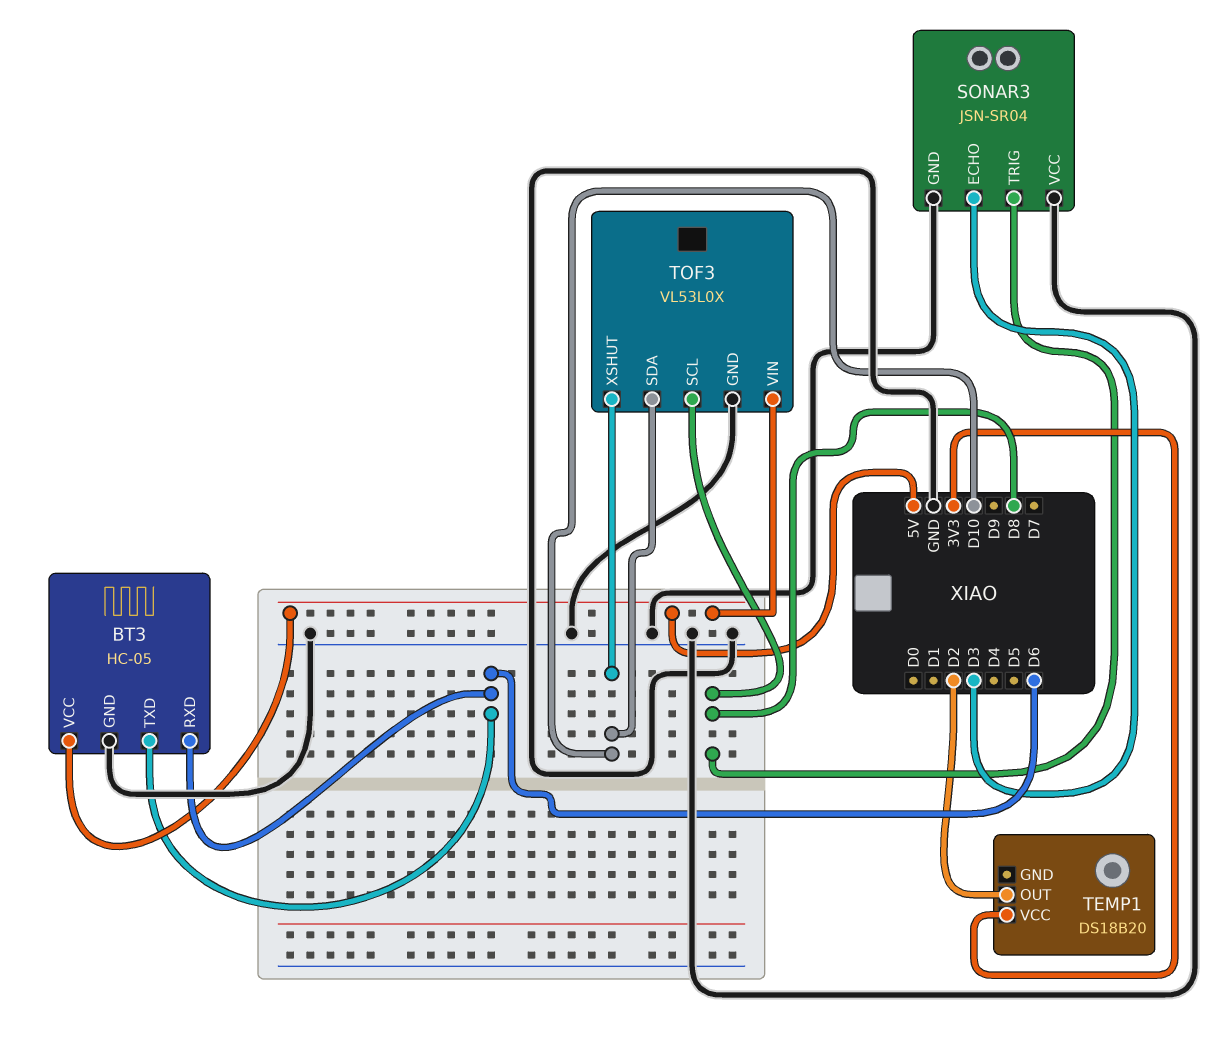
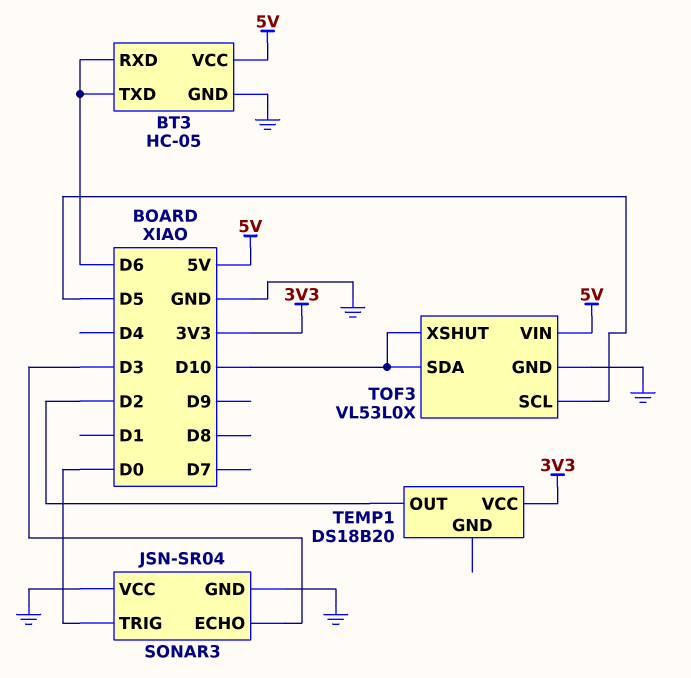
SONAR3 pin TRIG: D8 -> D0
TOF3 pin SCL: D8 -> D5

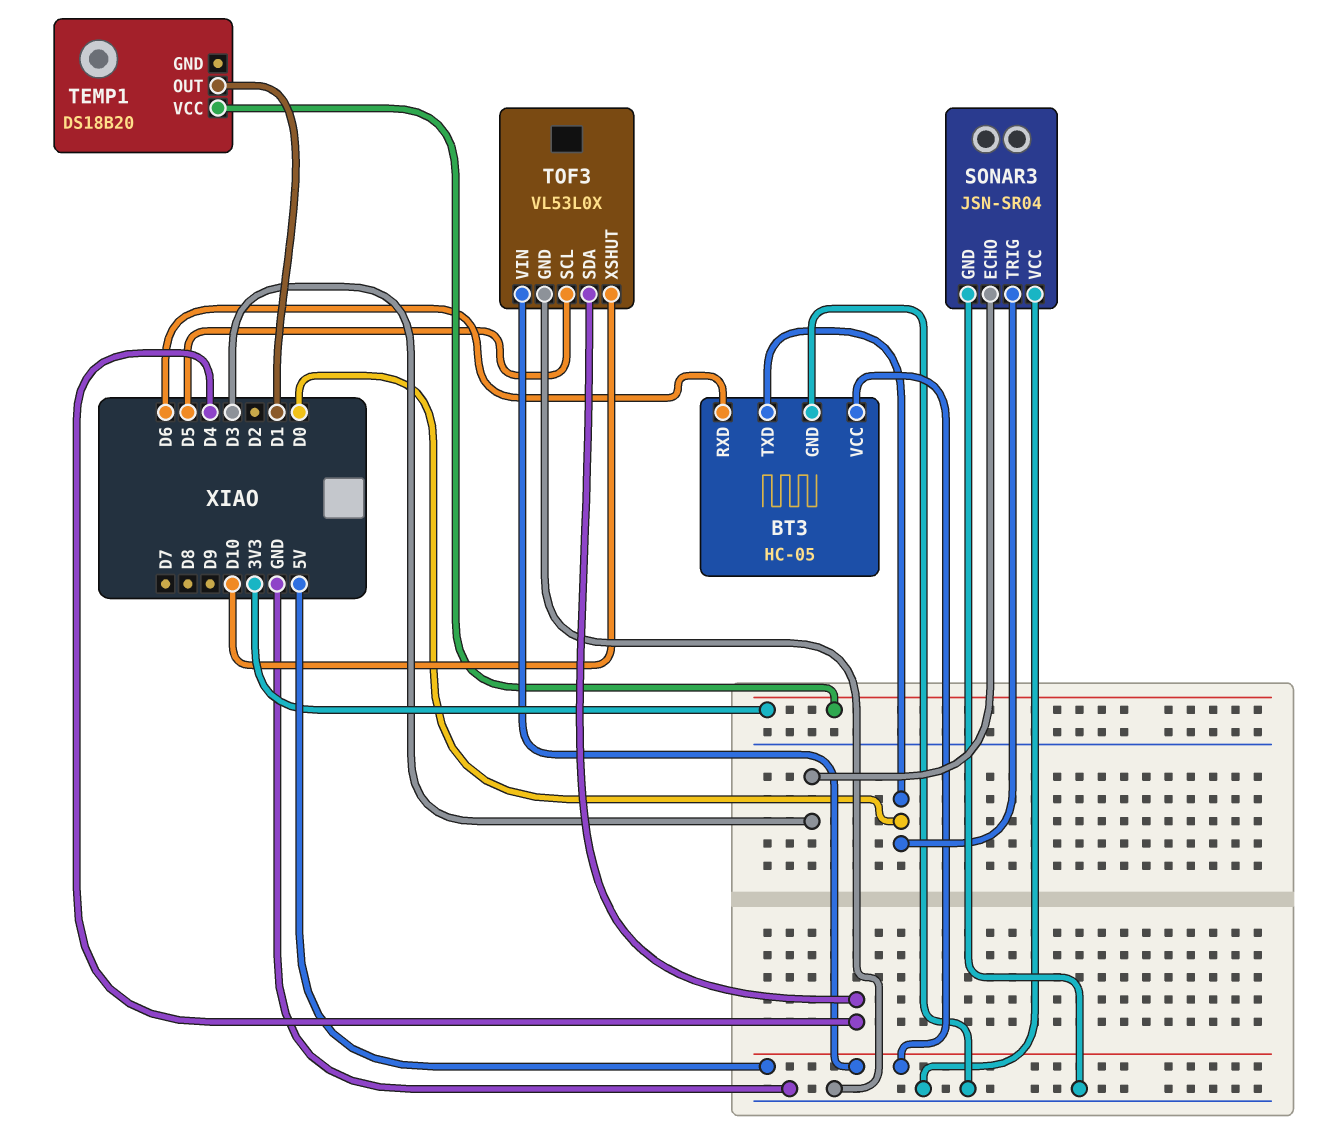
BT3 pin TXD: D6 -> D0
TEMP1 pin OUT: D2 -> D1
TOF3 pin SDA: D10 -> D4

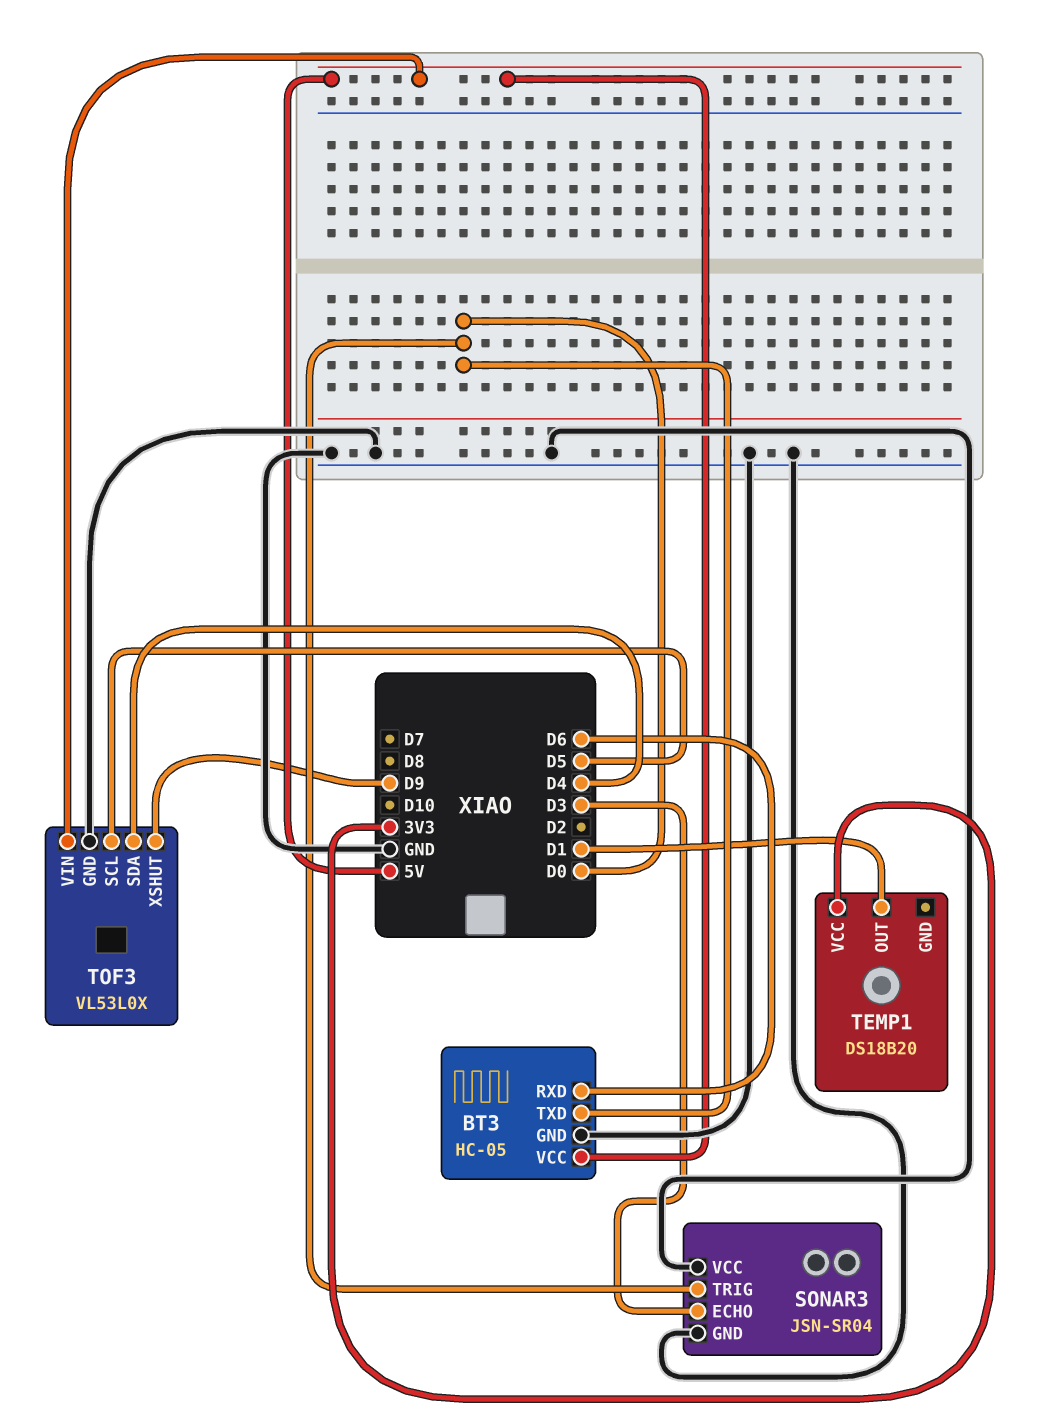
TOF3 pin XSHUT: D10 -> D9

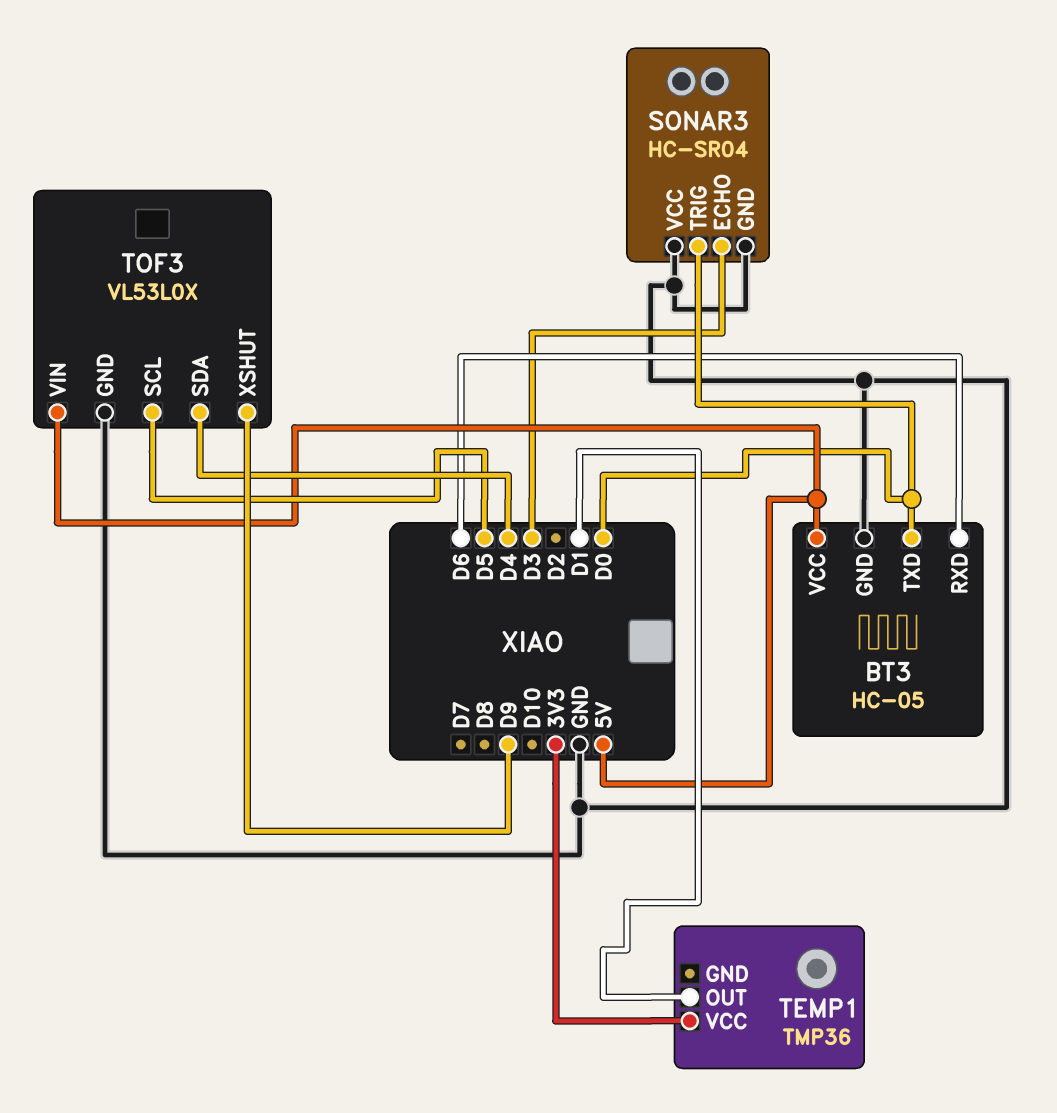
SONAR3: JSN-SR04 -> HC-SR04
TEMP1: DS18B20 -> TMP36

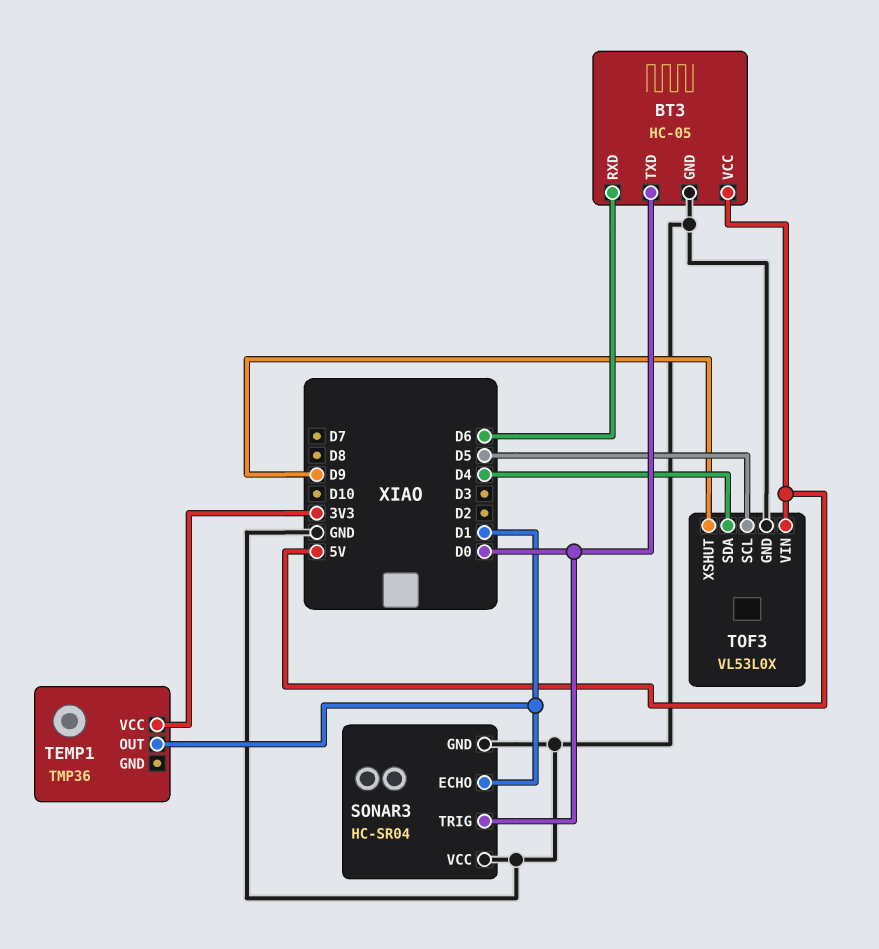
SONAR3 pin ECHO: D3 -> D1

